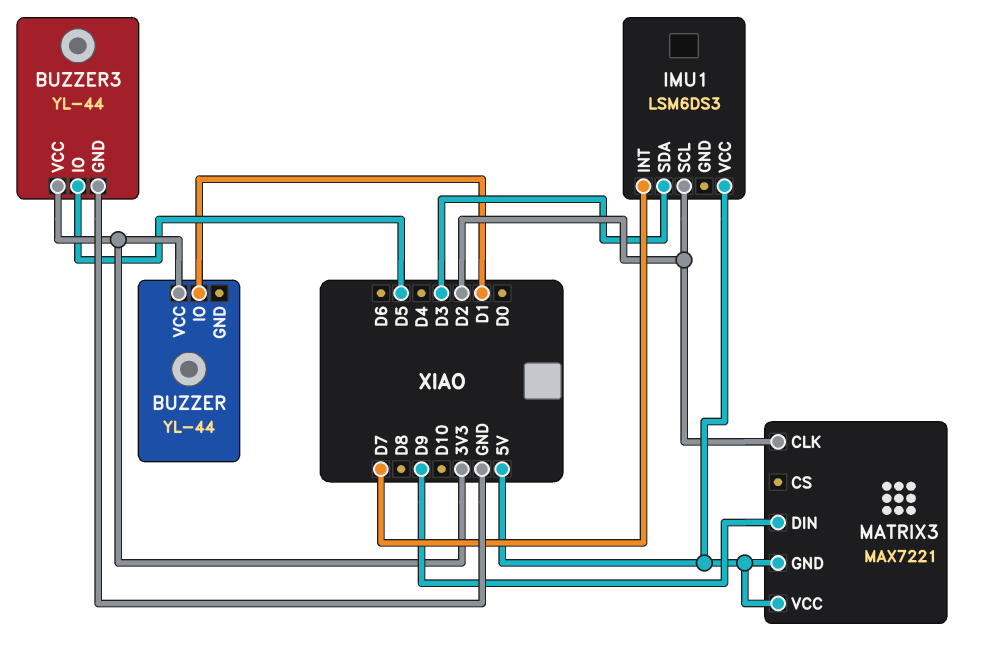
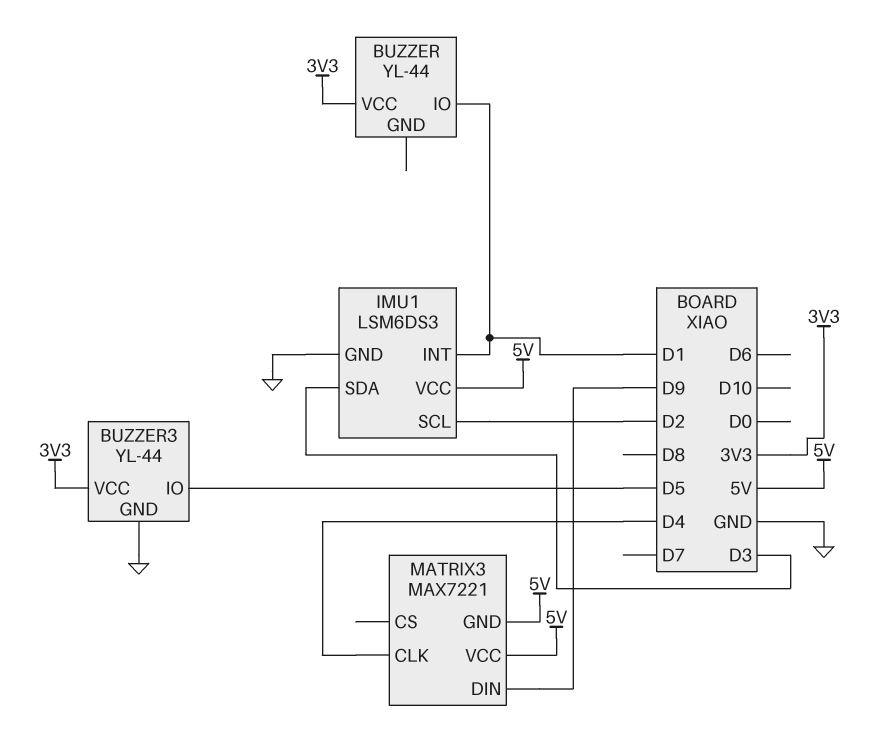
IMU1 pin GND: none -> GND
IMU1 pin INT: D7 -> D1
MATRIX3 pin CLK: D2 -> D4

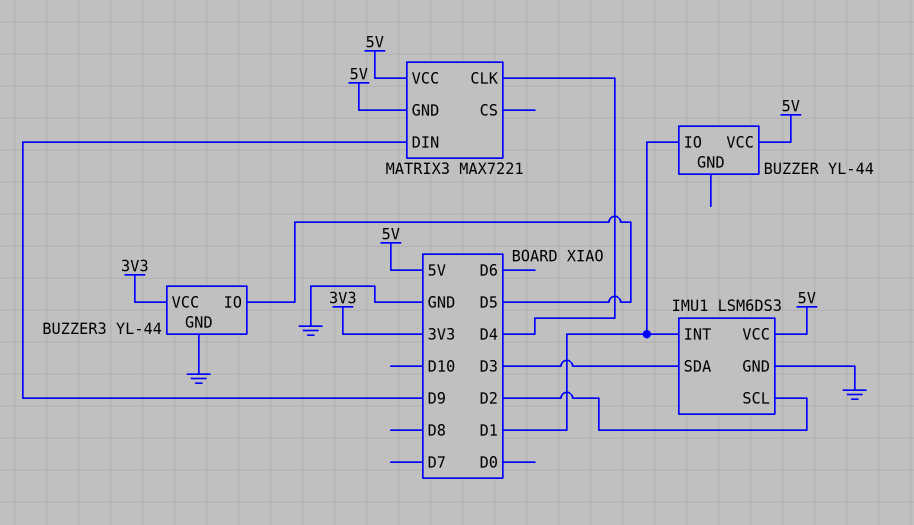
BUZZER pin VCC: 3V3 -> 5V

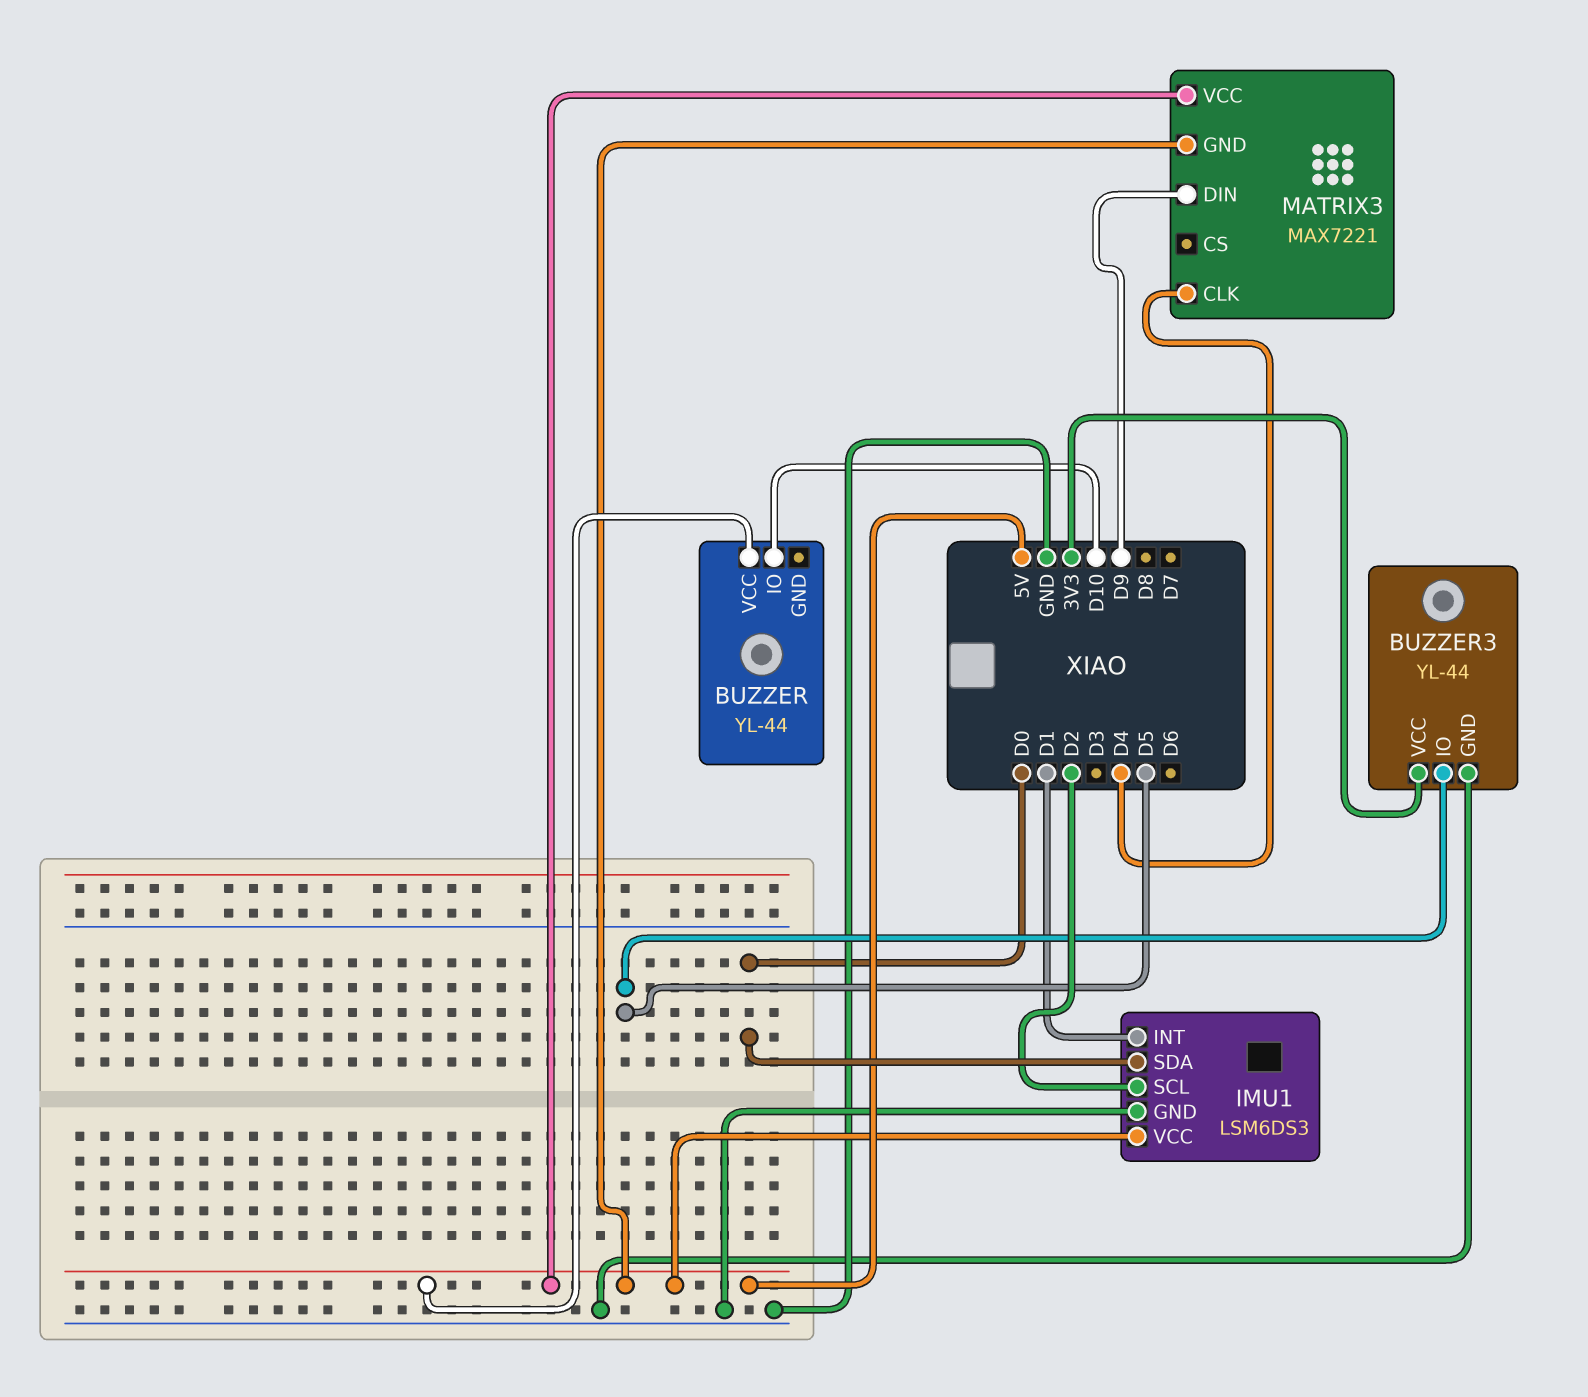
BUZZER pin IO: D1 -> D10
IMU1 pin SDA: D3 -> D0

